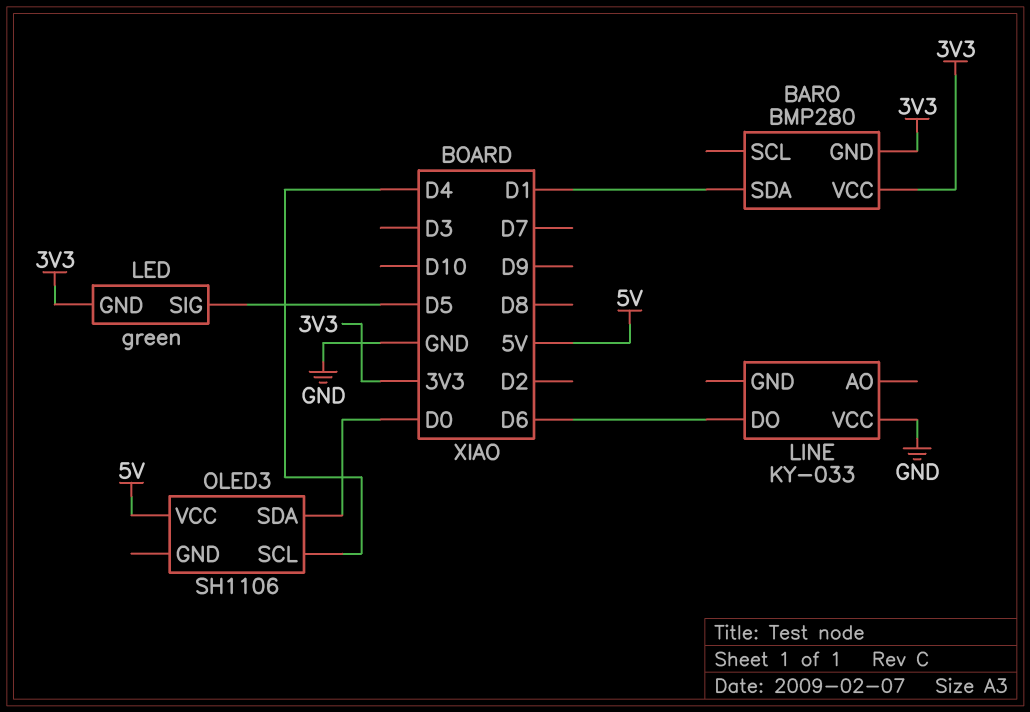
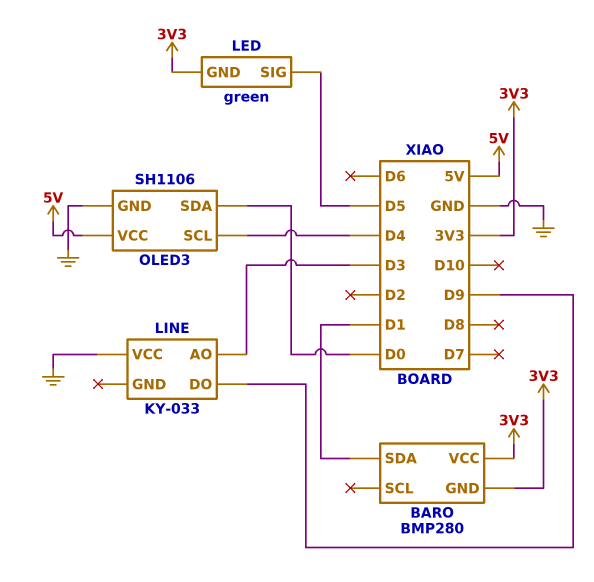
LINE pin AO: none -> D3
LINE pin DO: D6 -> D9
OLED3 pin GND: none -> GND

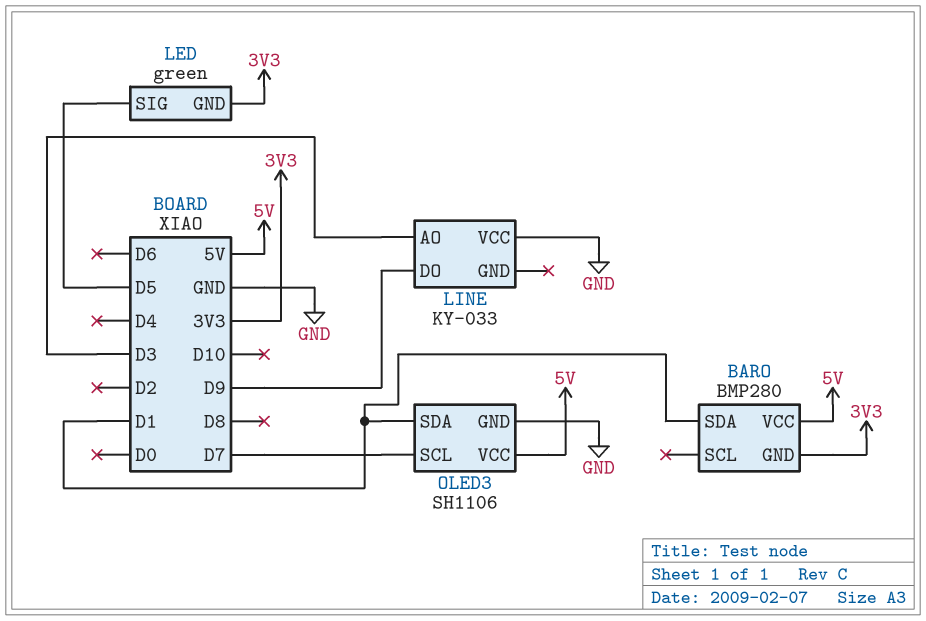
BARO pin VCC: 3V3 -> 5V
OLED3 pin SCL: D4 -> D7
OLED3 pin SDA: D0 -> D1

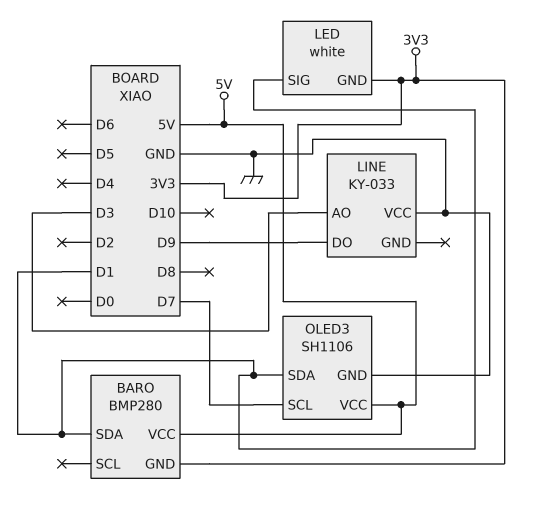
LED: green -> white
LED pin SIG: D5 -> D1

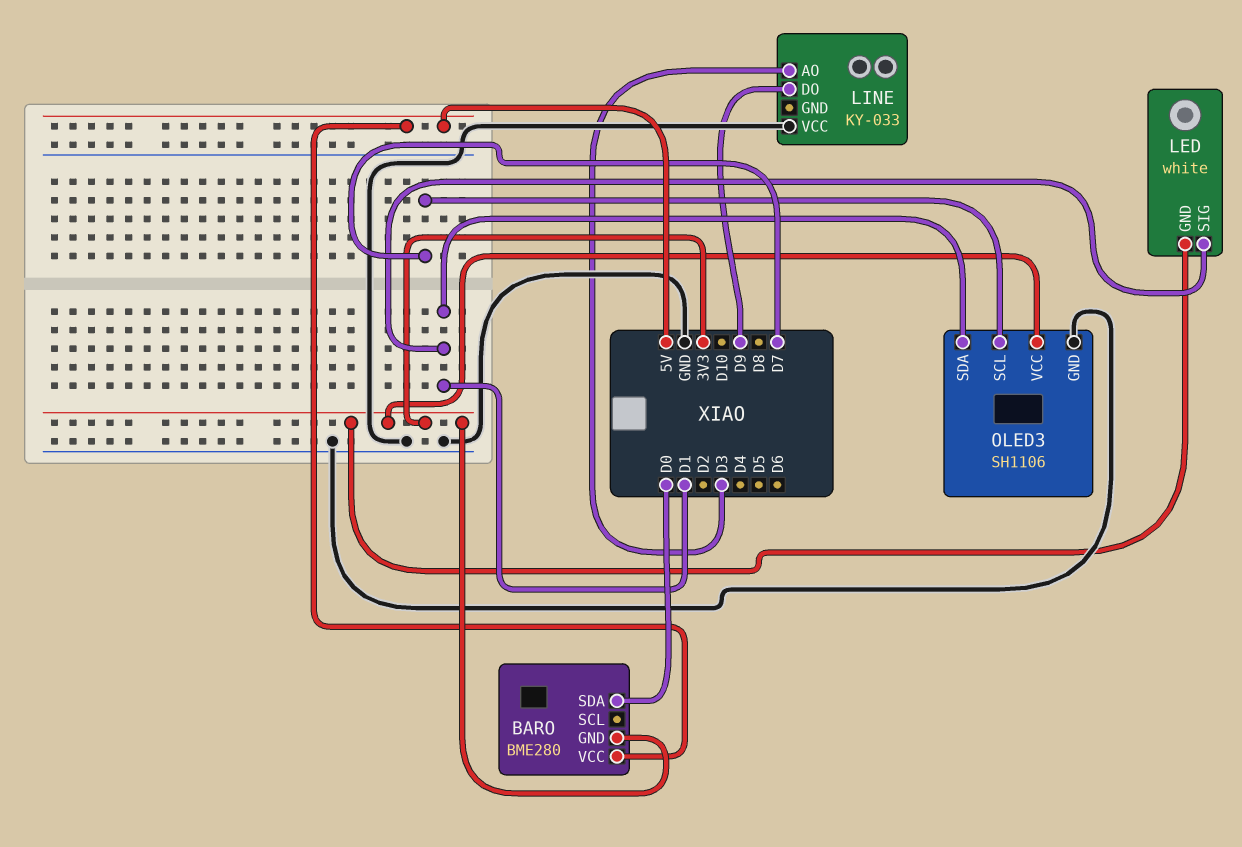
BARO: BMP280 -> BME280
BARO pin SDA: D1 -> D0
OLED3 pin VCC: 5V -> 3V3

